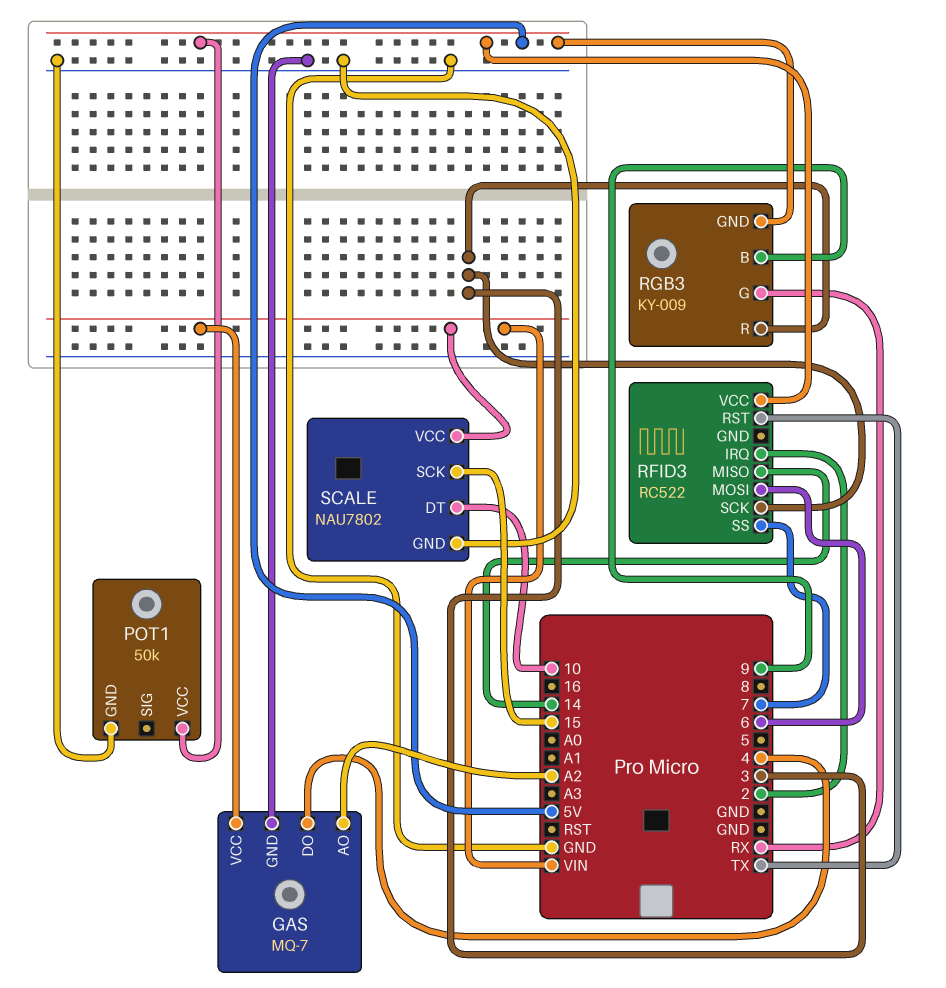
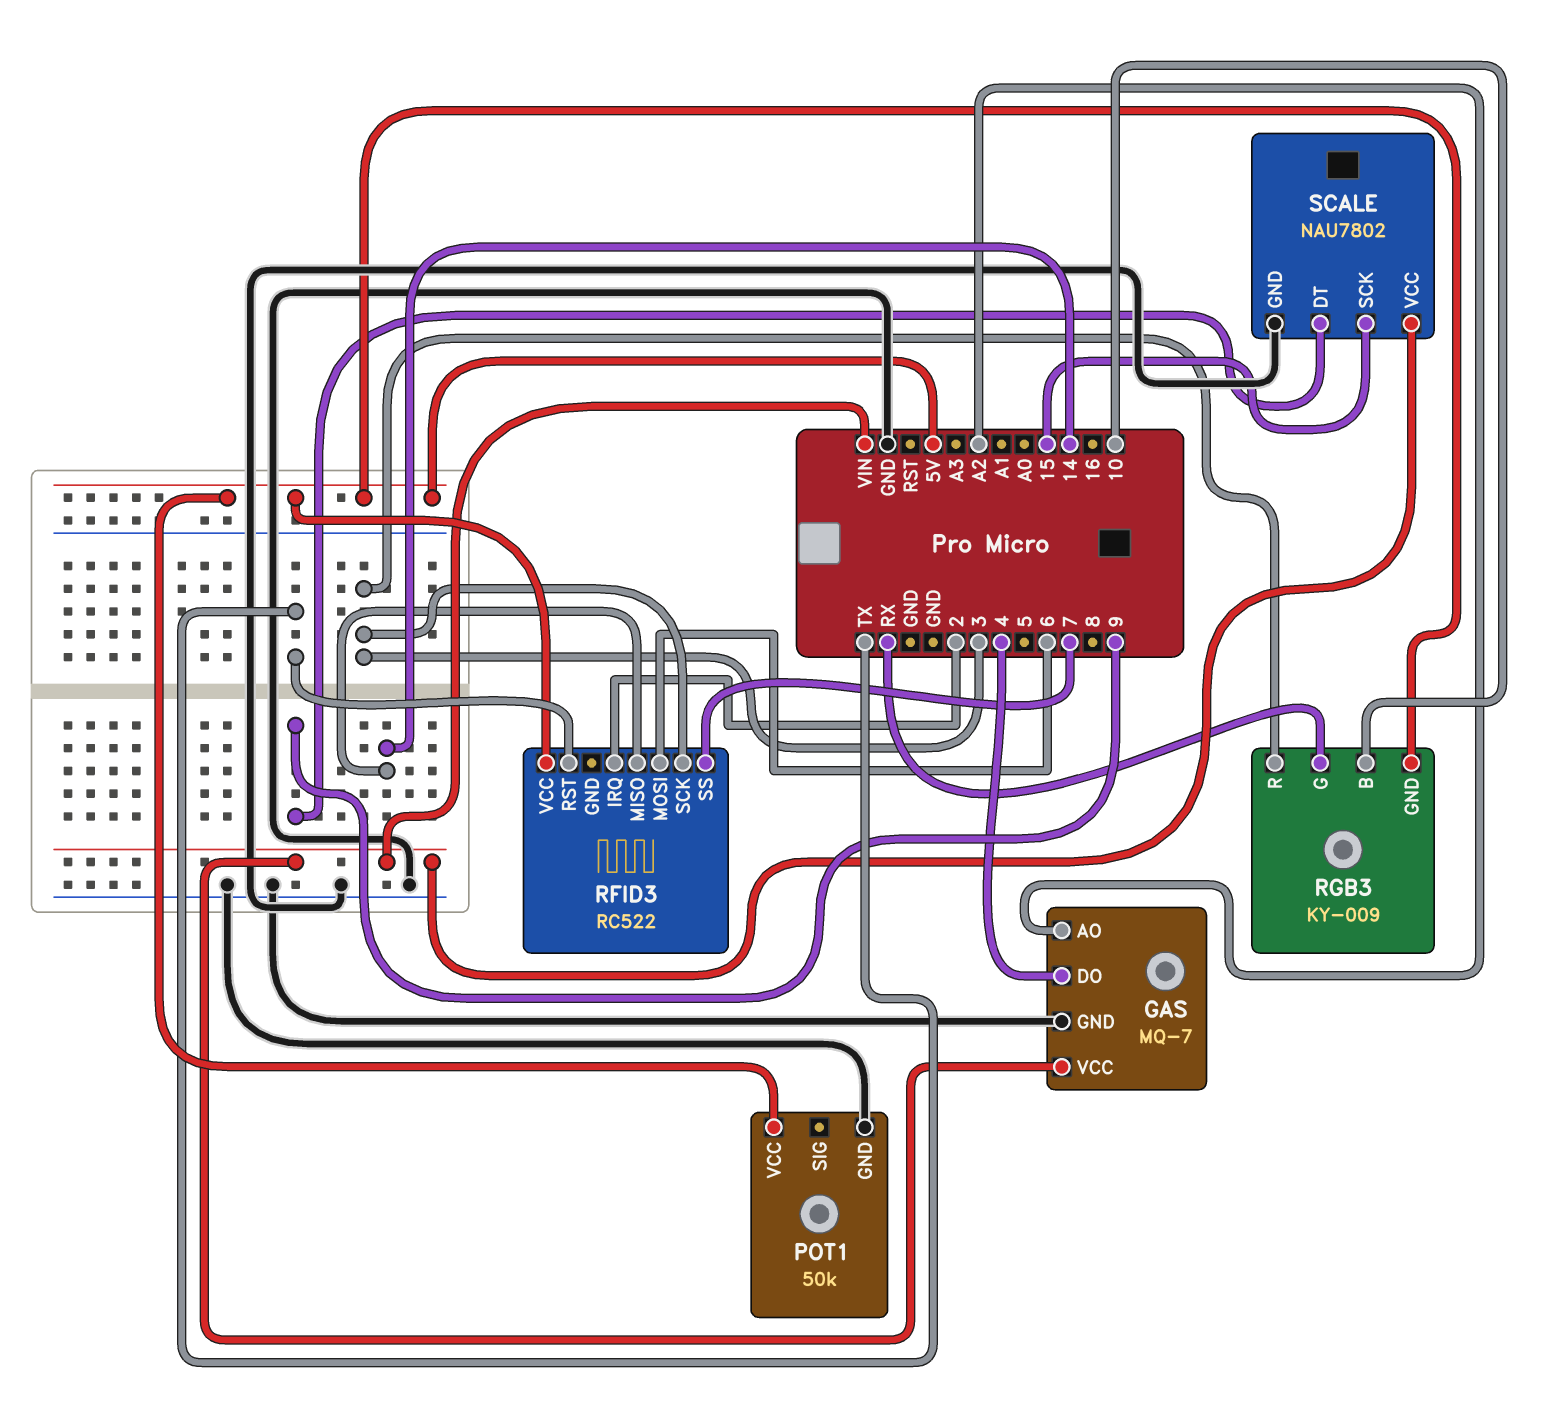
RGB3 pin B: 9 -> 10
SCALE pin DT: 10 -> 9

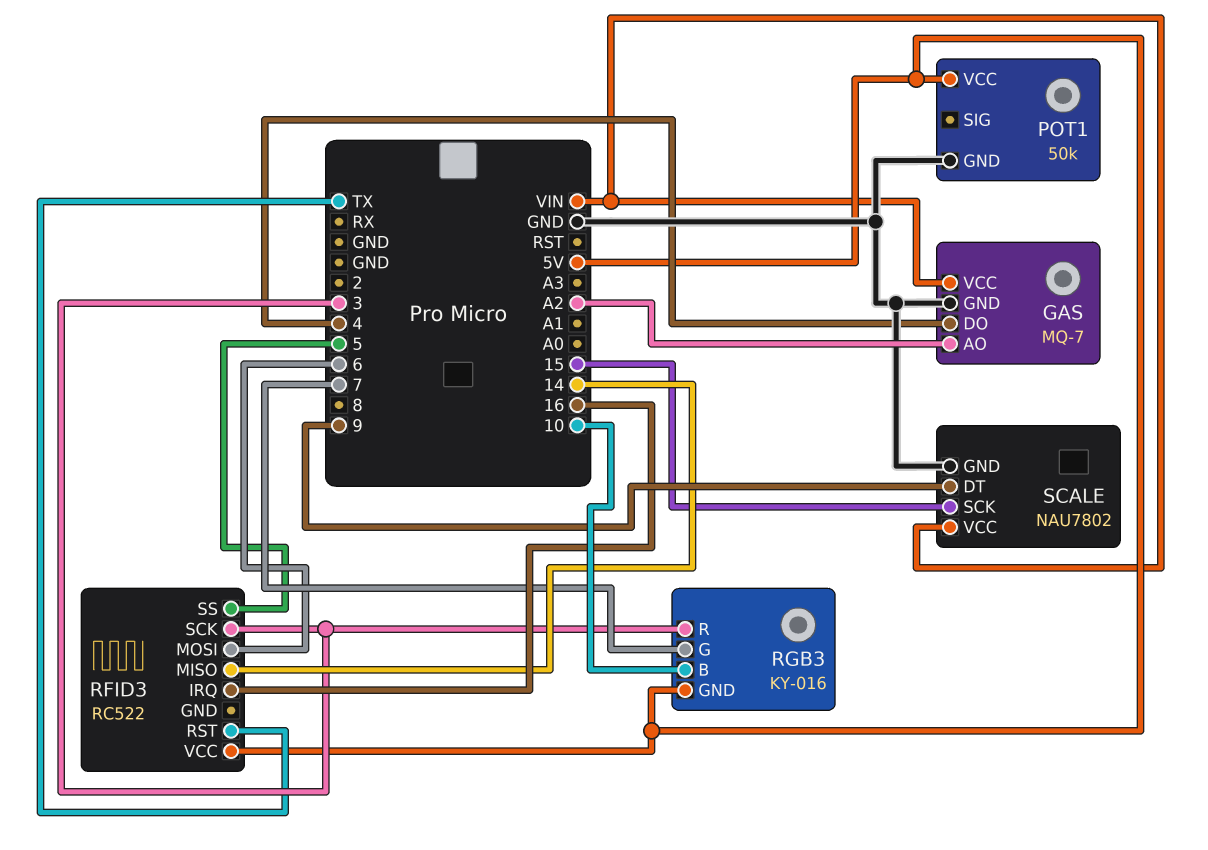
RFID3 pin IRQ: 2 -> 16
RFID3 pin SS: 7 -> 5
RGB3: KY-009 -> KY-016
RGB3 pin G: RX -> 7

